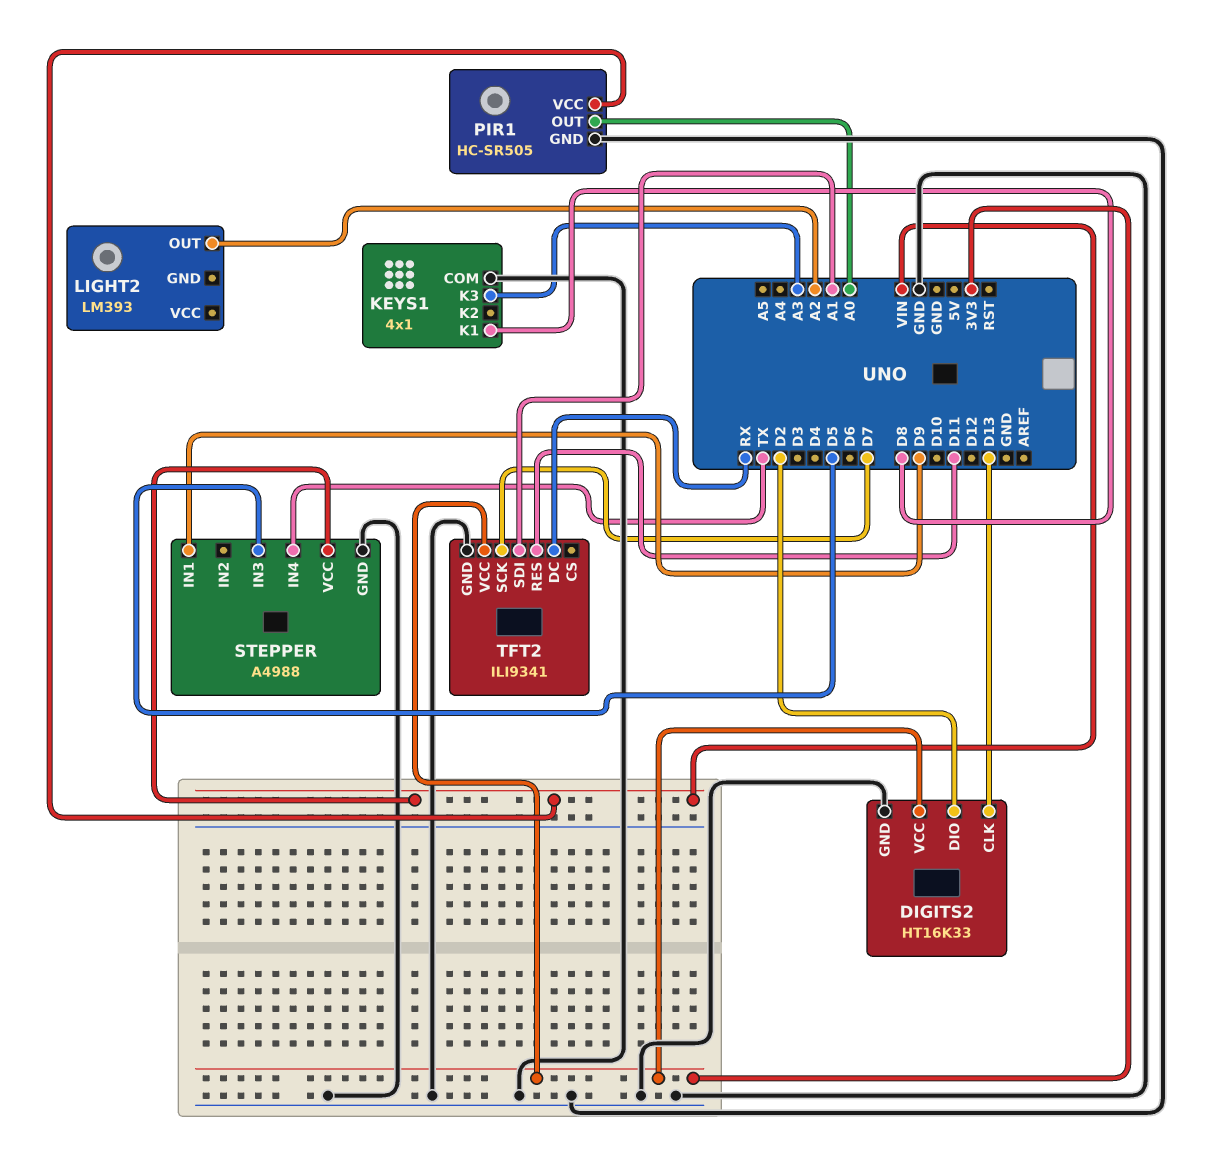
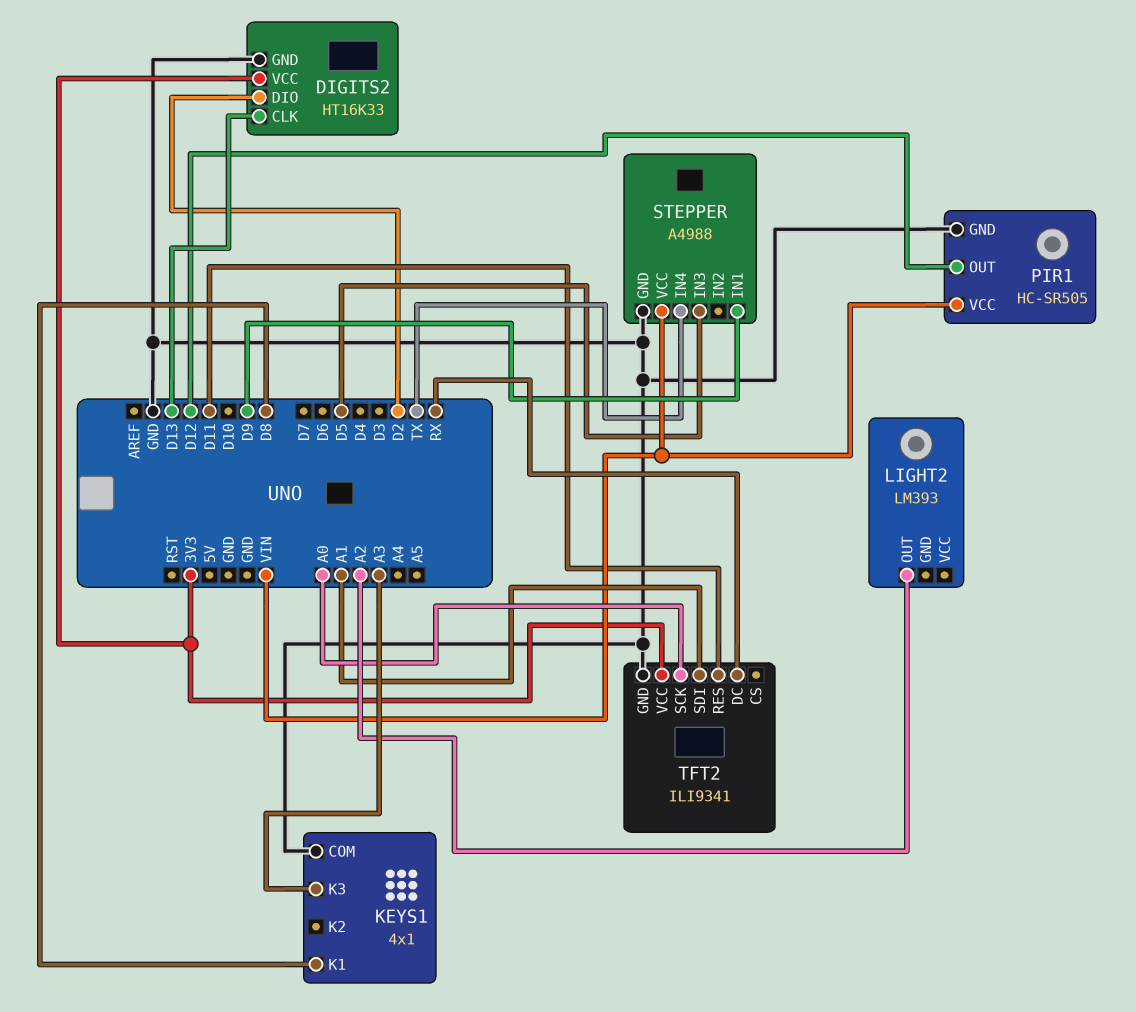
PIR1 pin OUT: A0 -> D12
TFT2 pin SCK: D7 -> A0

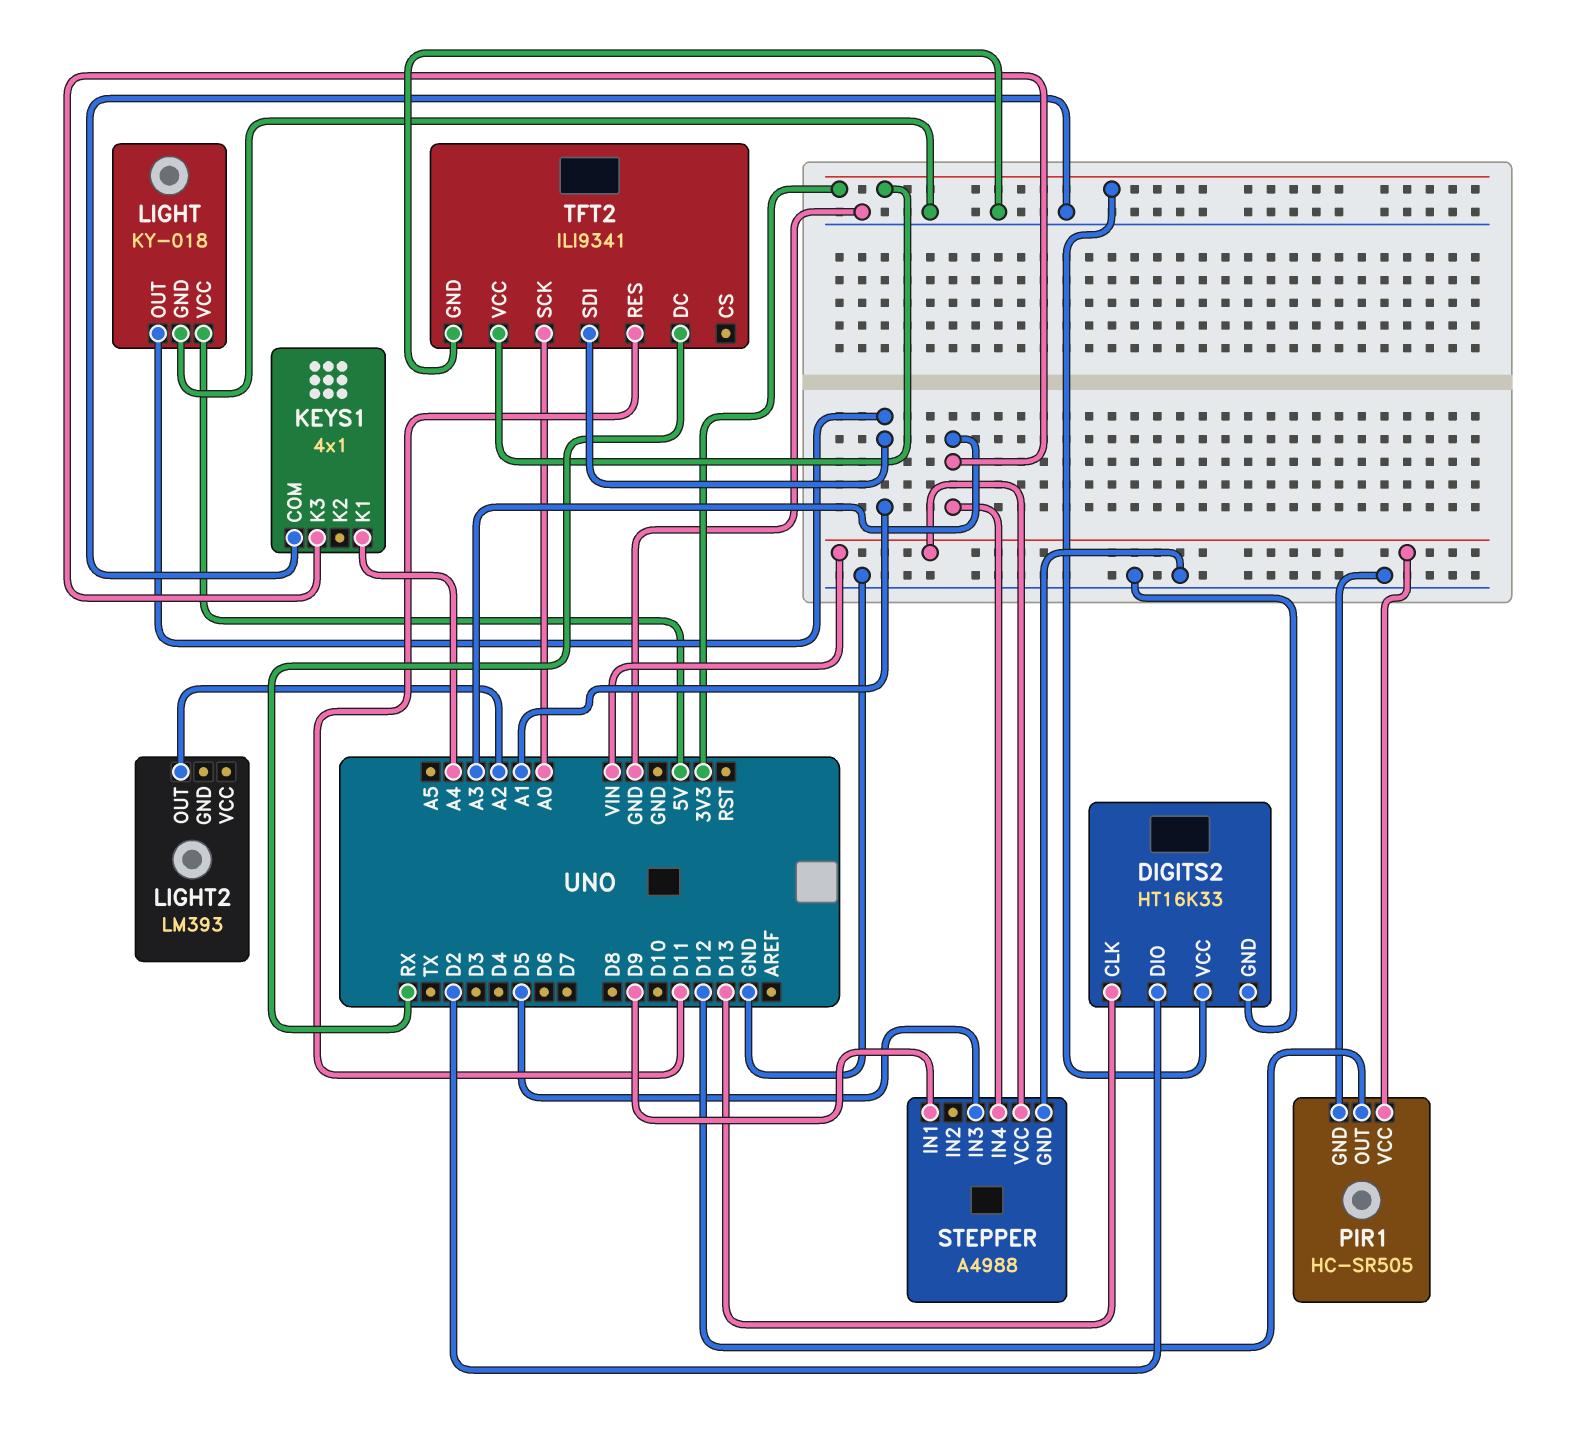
KEYS1 pin K1: D8 -> A4
LIGHT: none -> KY-018
LIGHT pin GND: none -> GND
LIGHT pin OUT: none -> A1
LIGHT pin VCC: none -> 5V
STEPPER pin IN4: TX -> A3

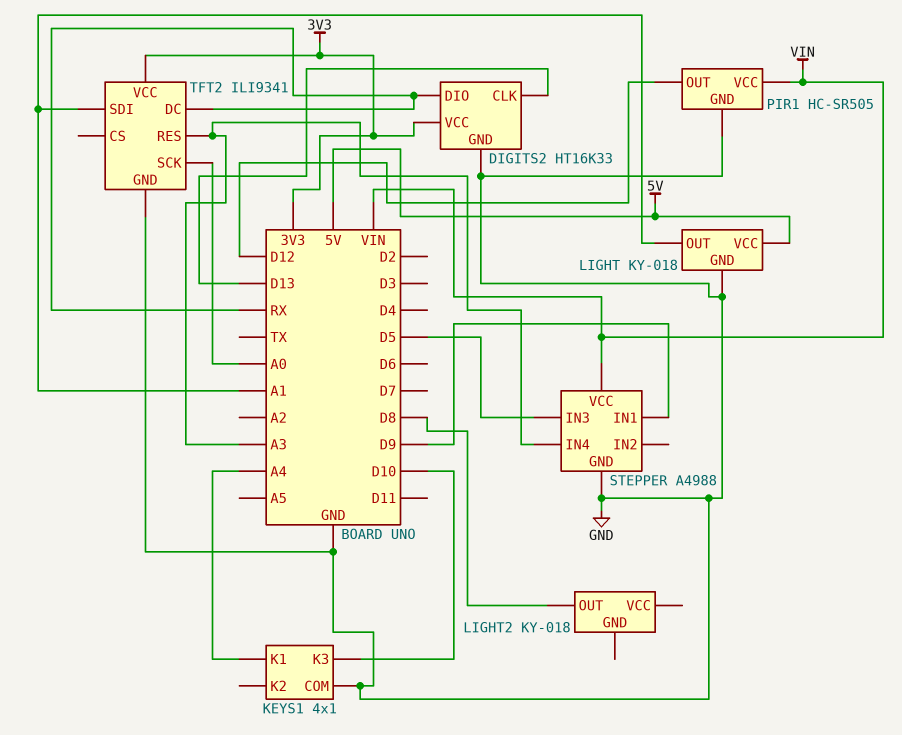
DIGITS2 pin DIO: D2 -> RX
KEYS1 pin K3: A3 -> D10
LIGHT2: LM393 -> KY-018
LIGHT2 pin OUT: A2 -> D8
TFT2 pin RES: D11 -> A3

